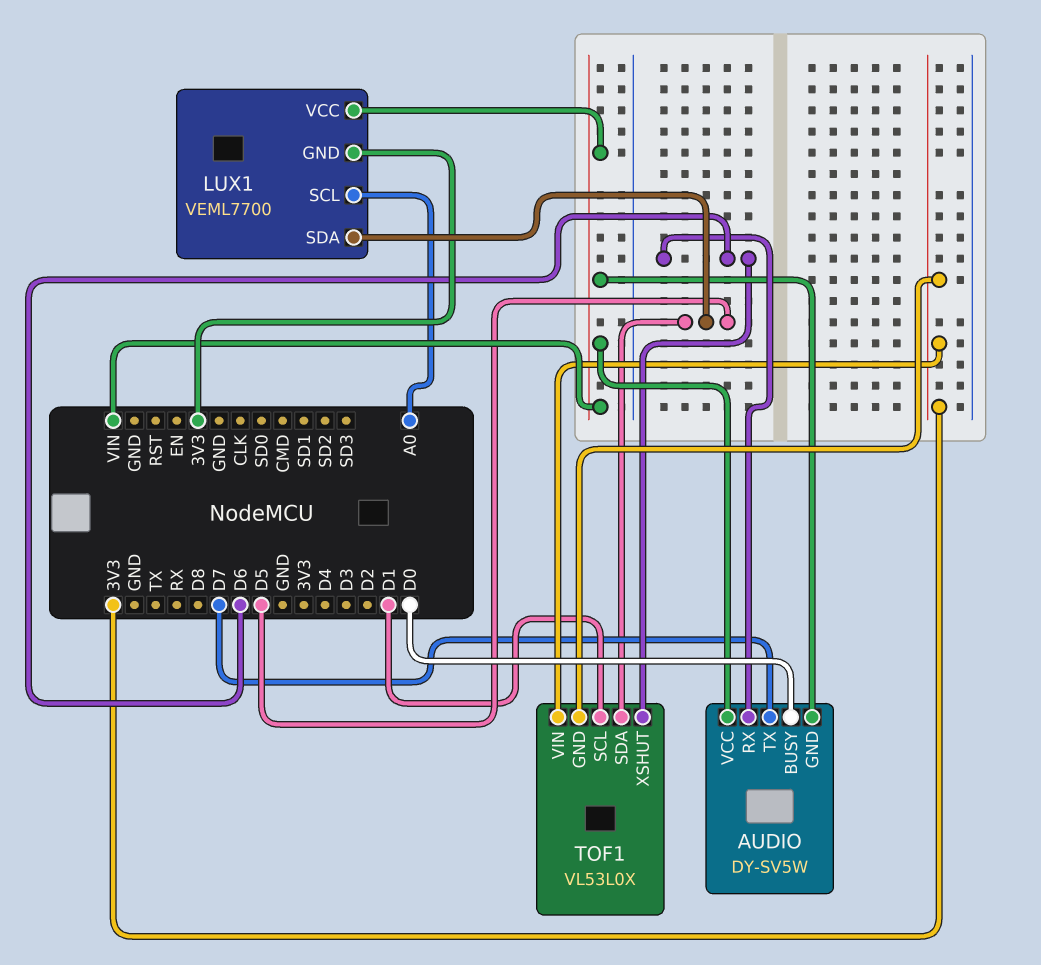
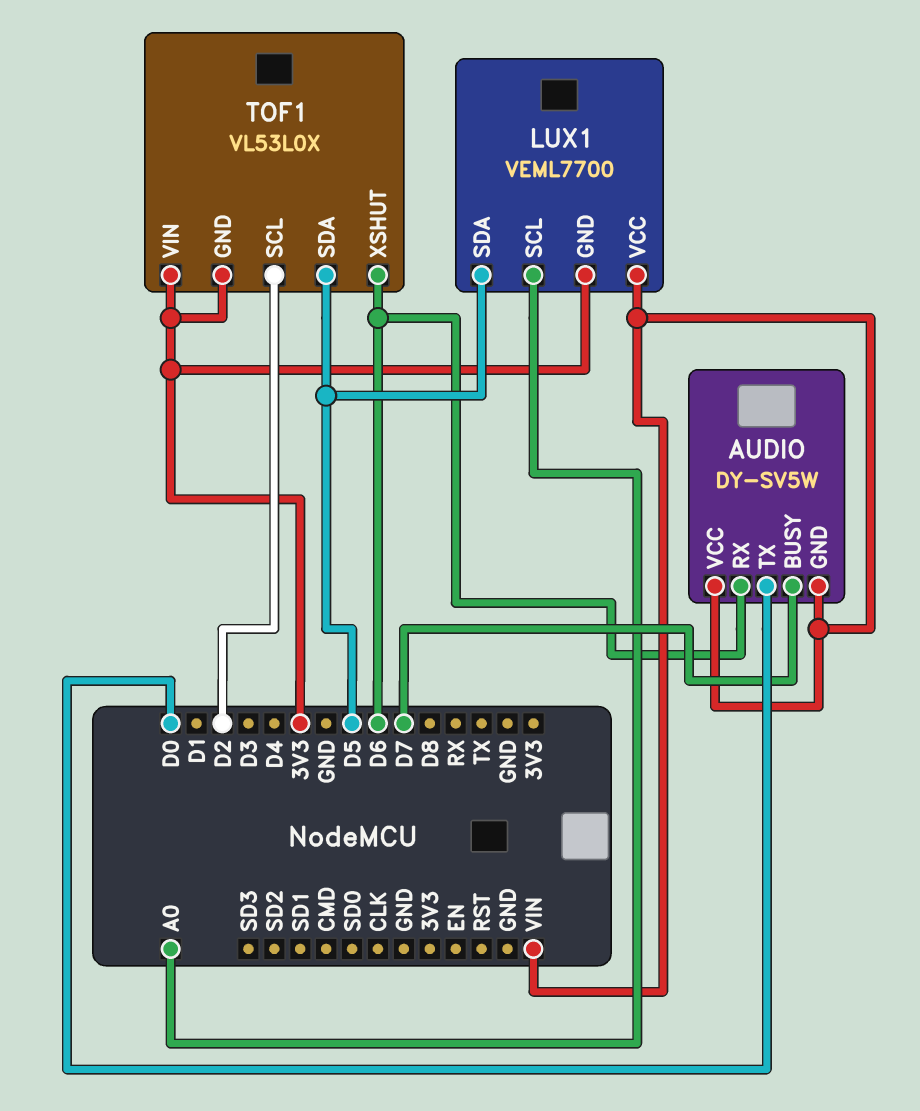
AUDIO pin BUSY: D0 -> D7
AUDIO pin TX: D7 -> D0
TOF1 pin SCL: D1 -> D2

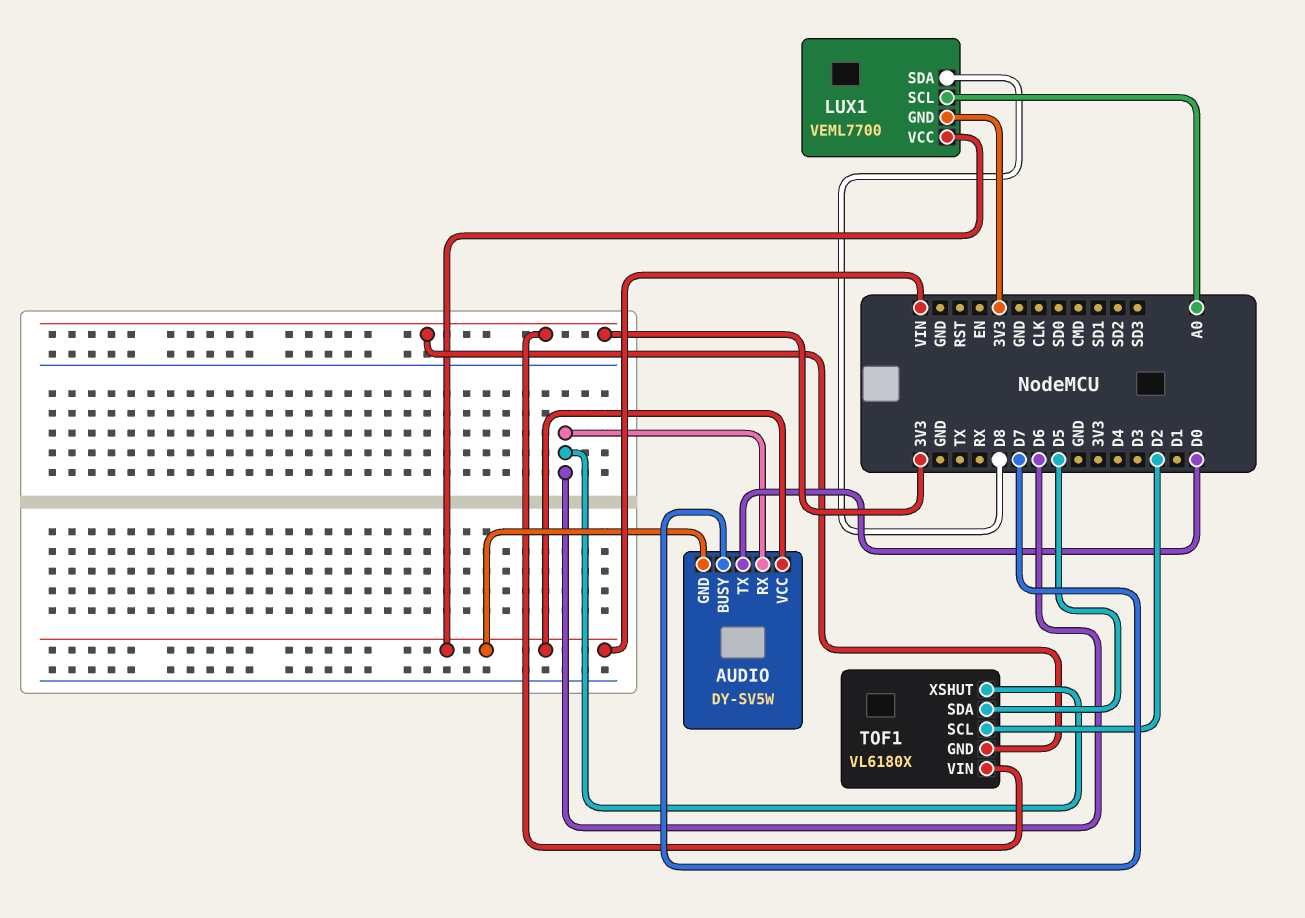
LUX1 pin SDA: D5 -> D8
TOF1: VL53L0X -> VL6180X

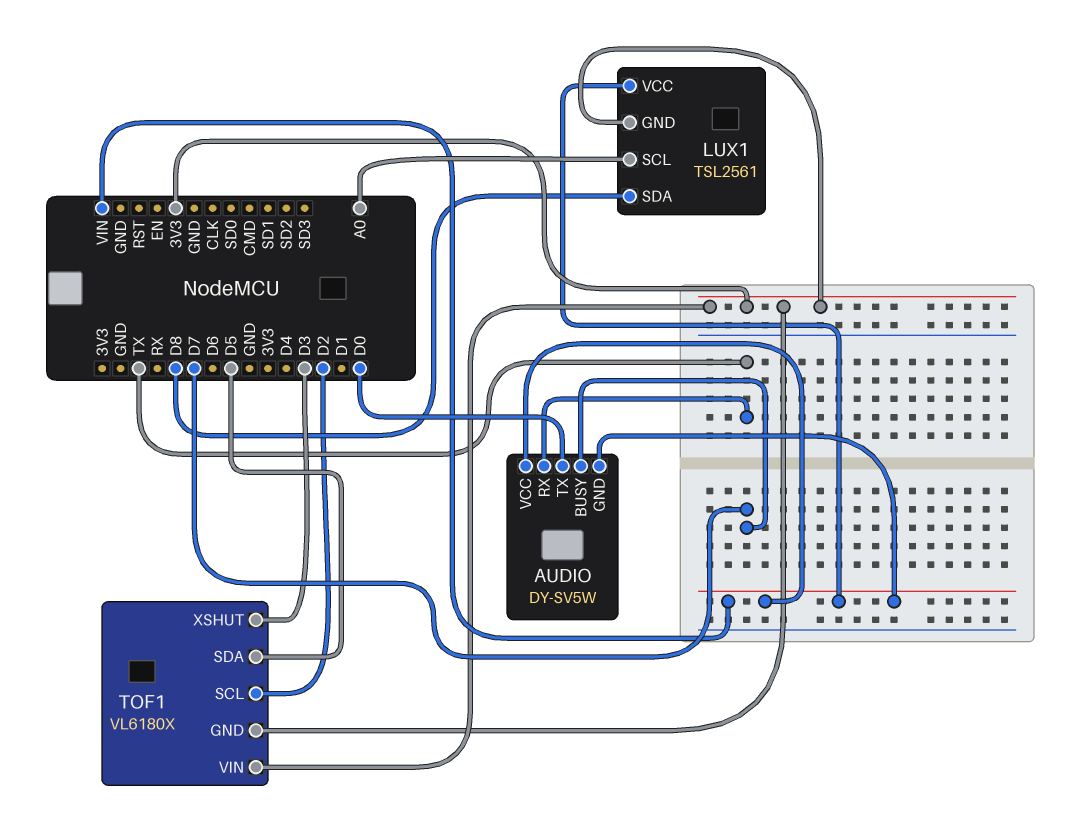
AUDIO pin RX: D6 -> TX
LUX1: VEML7700 -> TSL2561
TOF1 pin XSHUT: D6 -> D3

